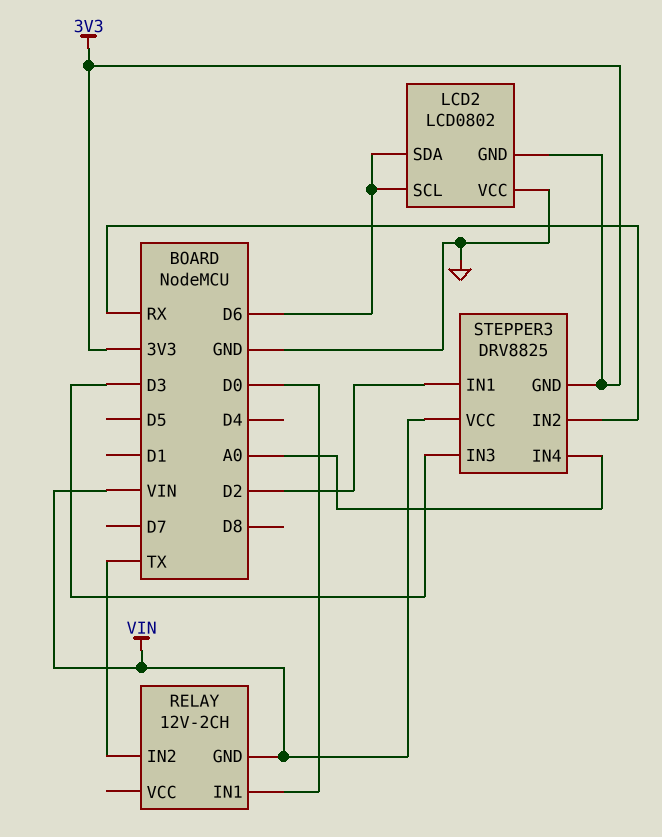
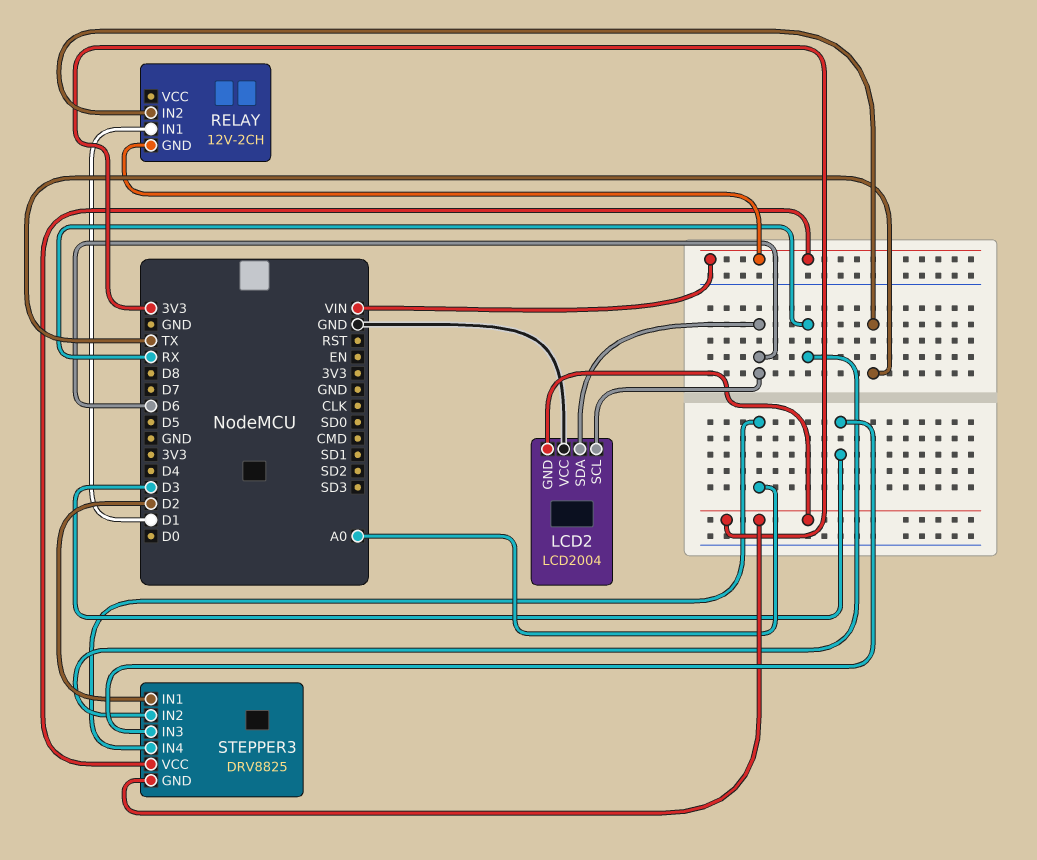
LCD2: LCD0802 -> LCD2004
RELAY pin IN1: D0 -> D1

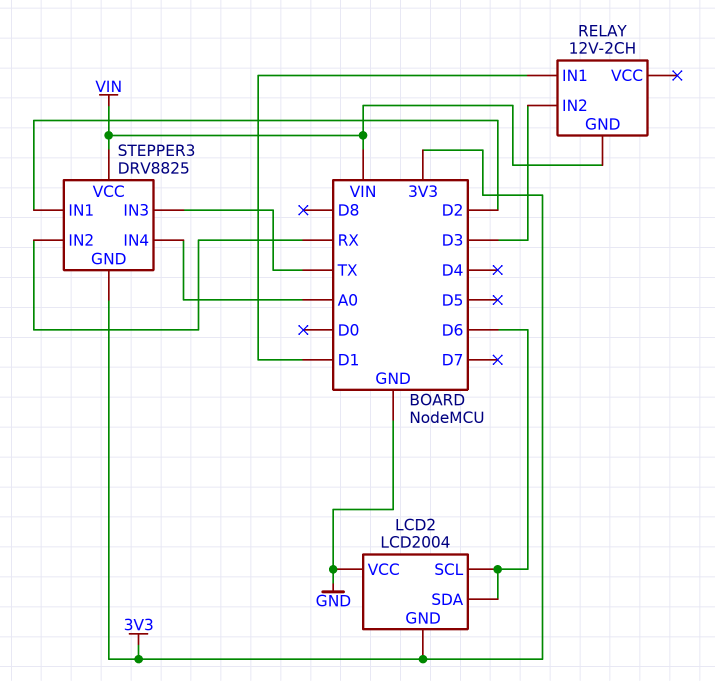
RELAY pin IN2: TX -> D3
STEPPER3 pin IN3: D3 -> TX

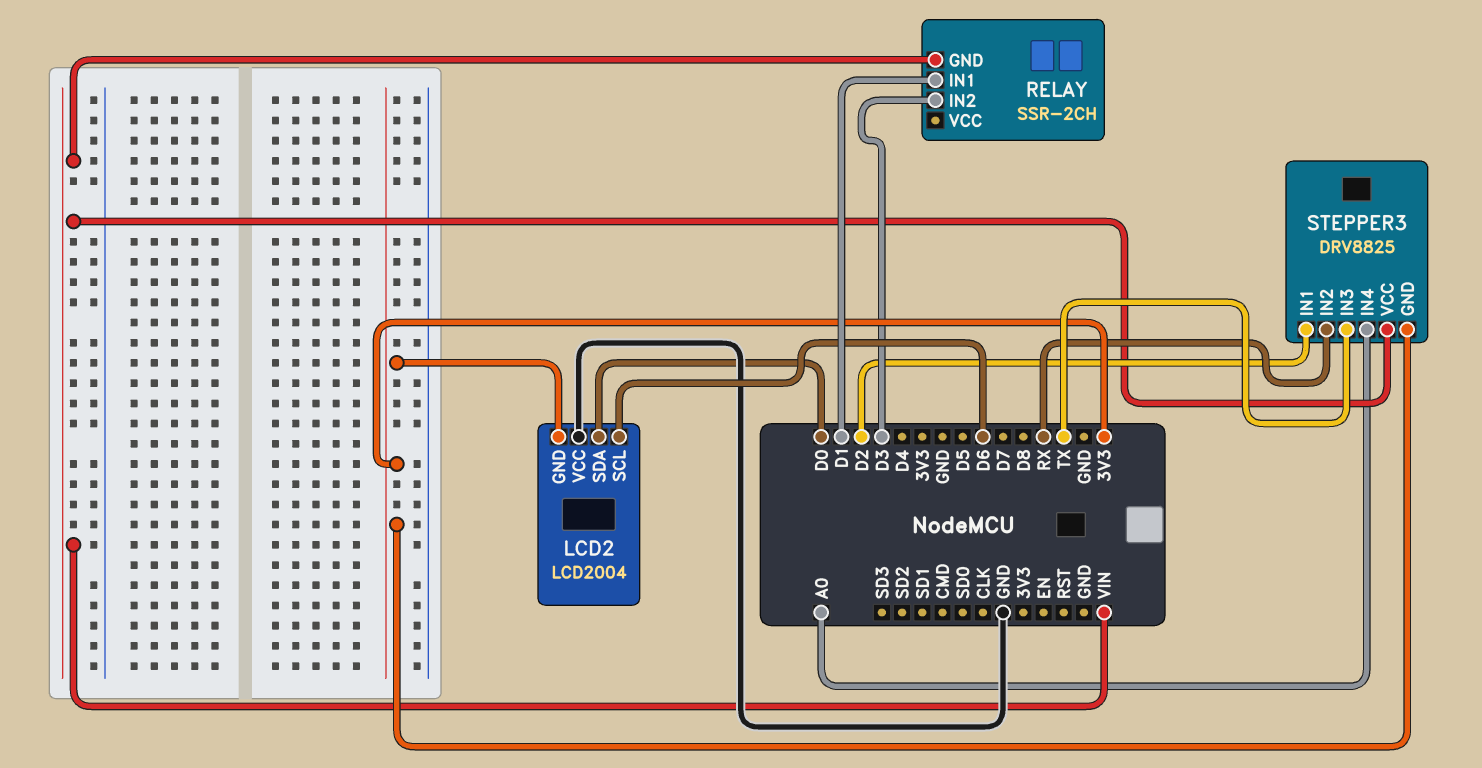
LCD2 pin SDA: D6 -> D0
RELAY: 12V-2CH -> SSR-2CH

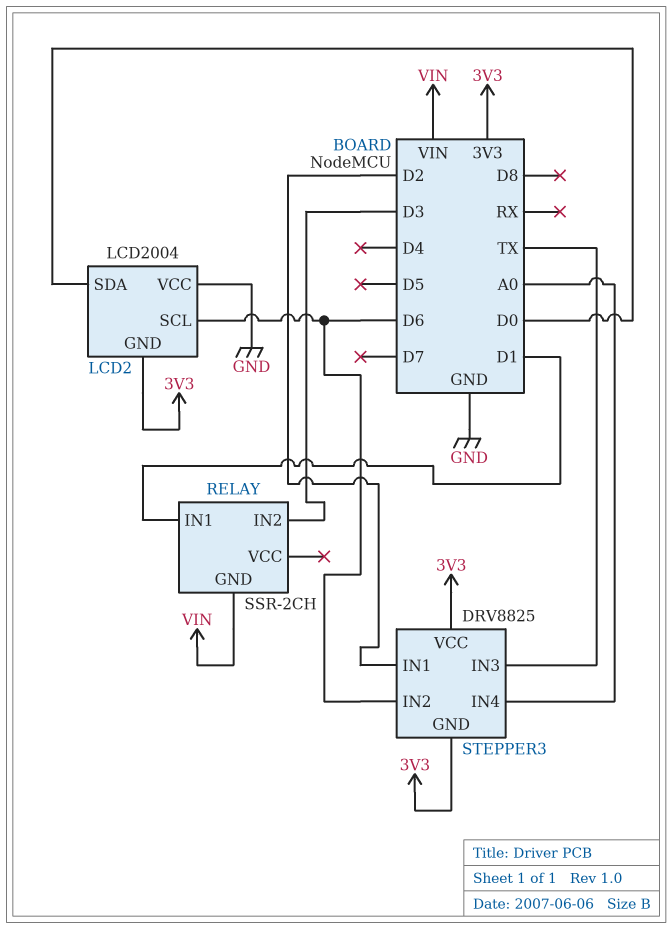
STEPPER3 pin IN2: RX -> D6
STEPPER3 pin VCC: VIN -> 3V3

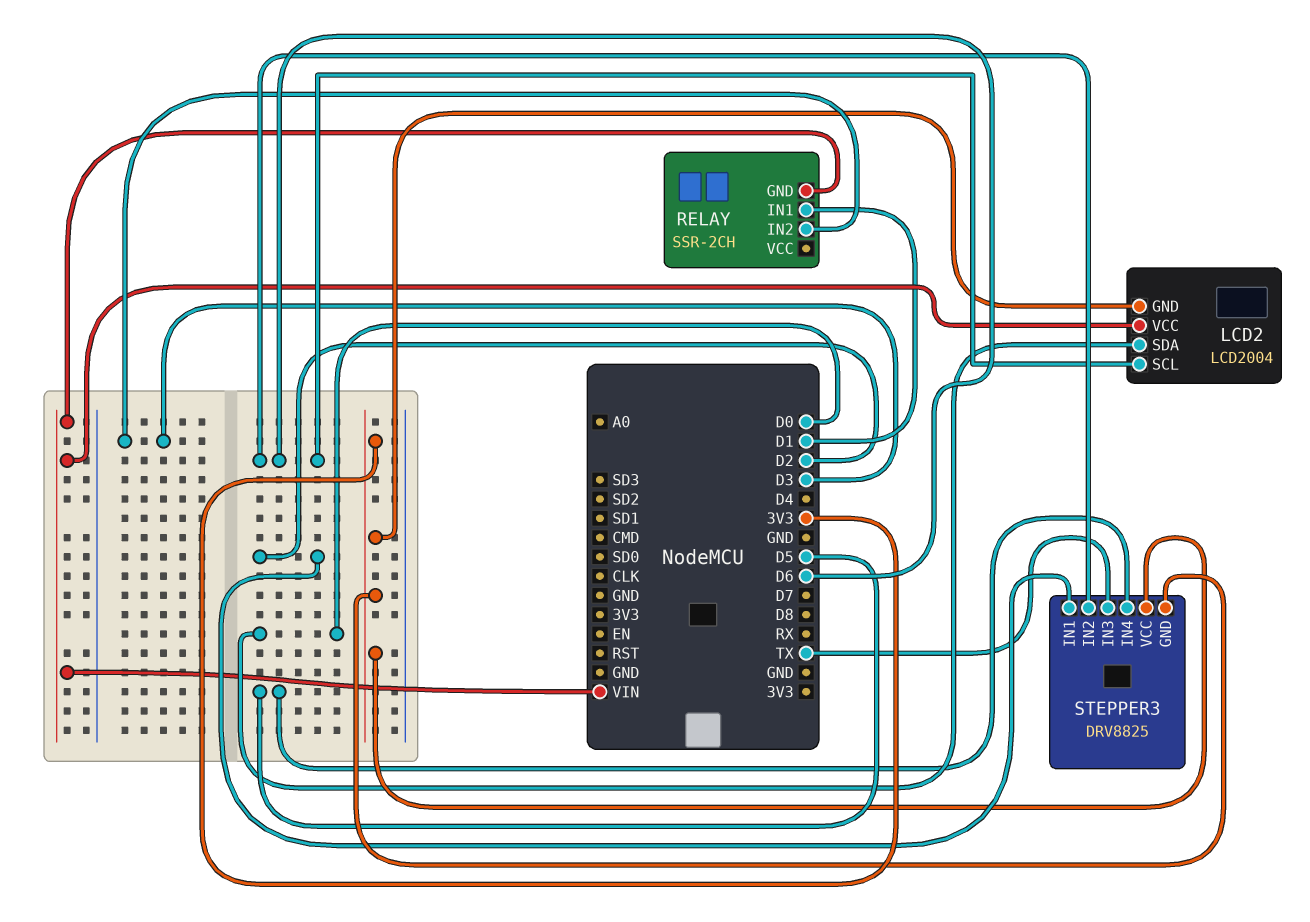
LCD2 pin VCC: GND -> VIN
STEPPER3 pin IN4: A0 -> D5

